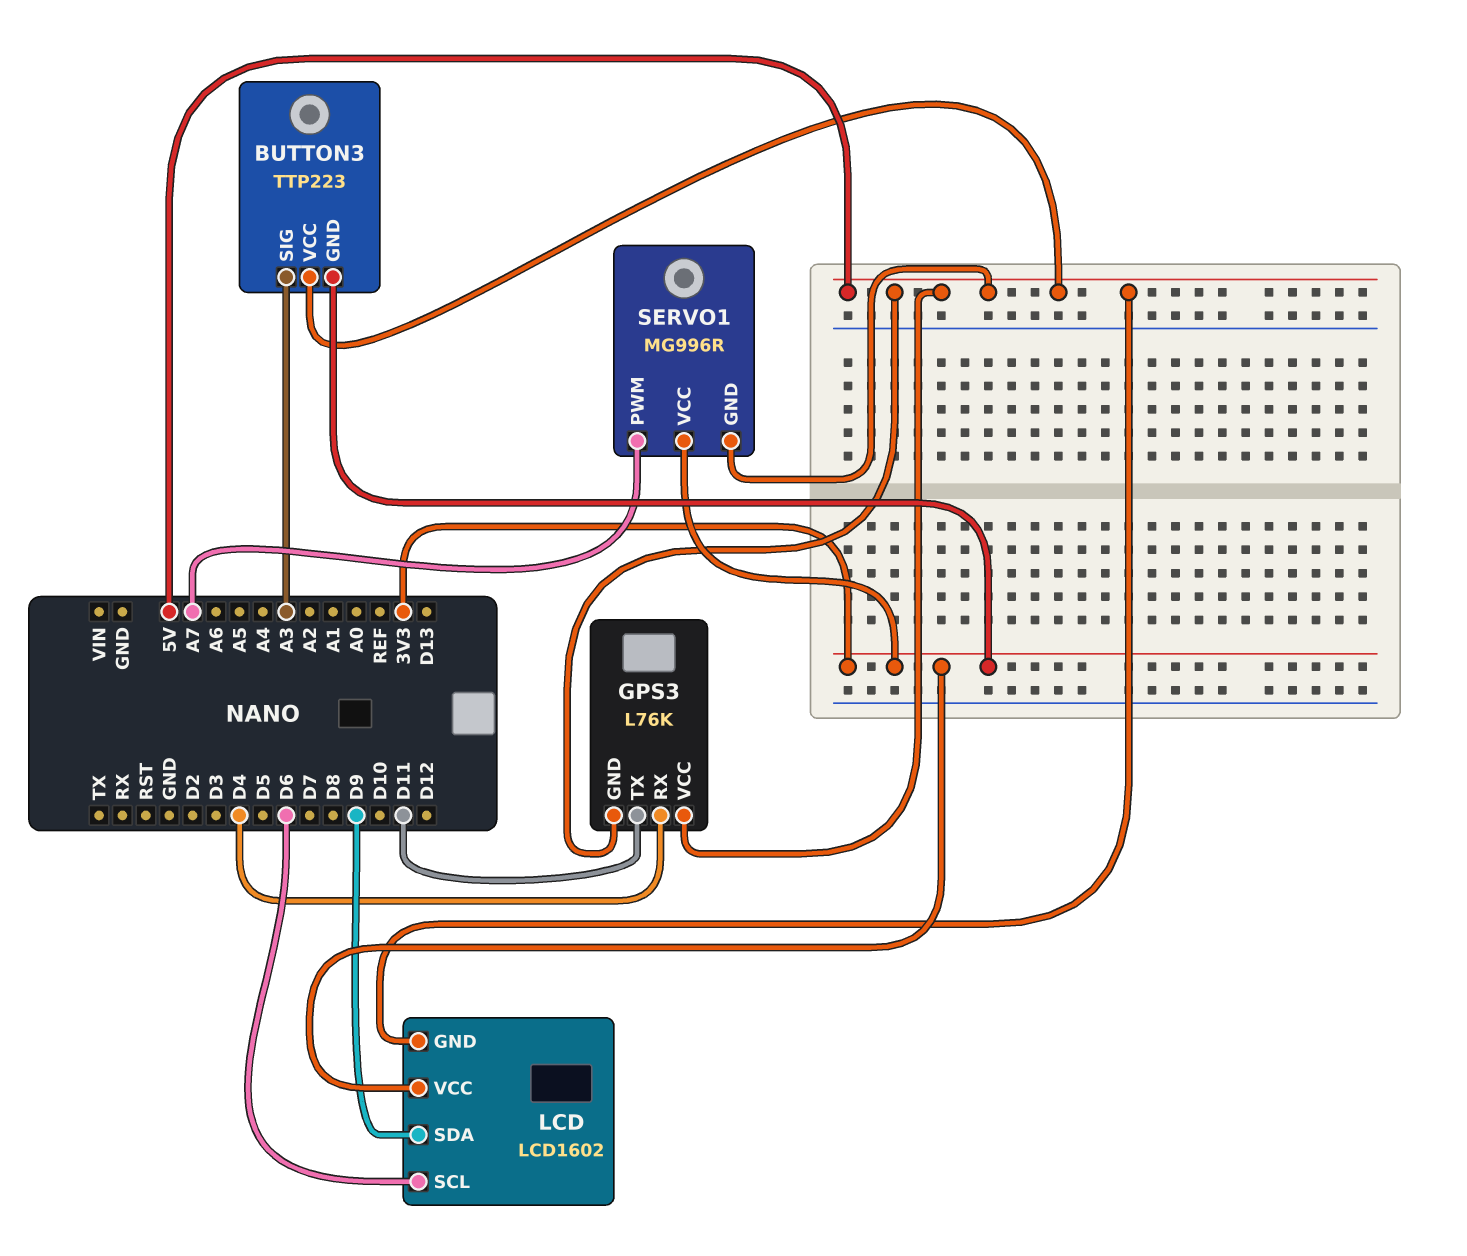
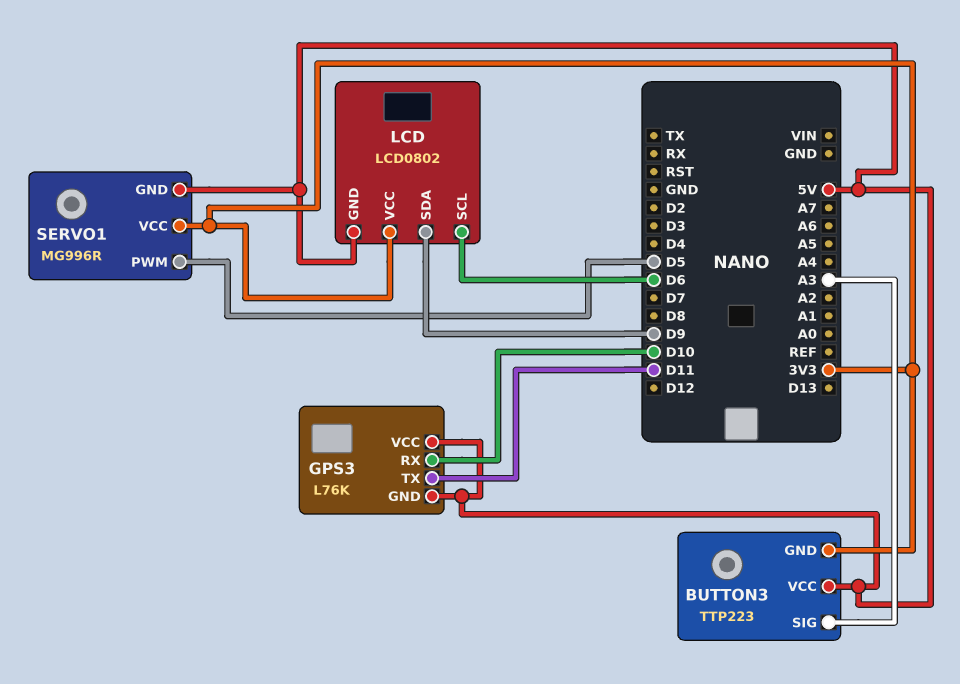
GPS3 pin RX: D4 -> D10
LCD: LCD1602 -> LCD0802
SERVO1 pin PWM: A7 -> D5

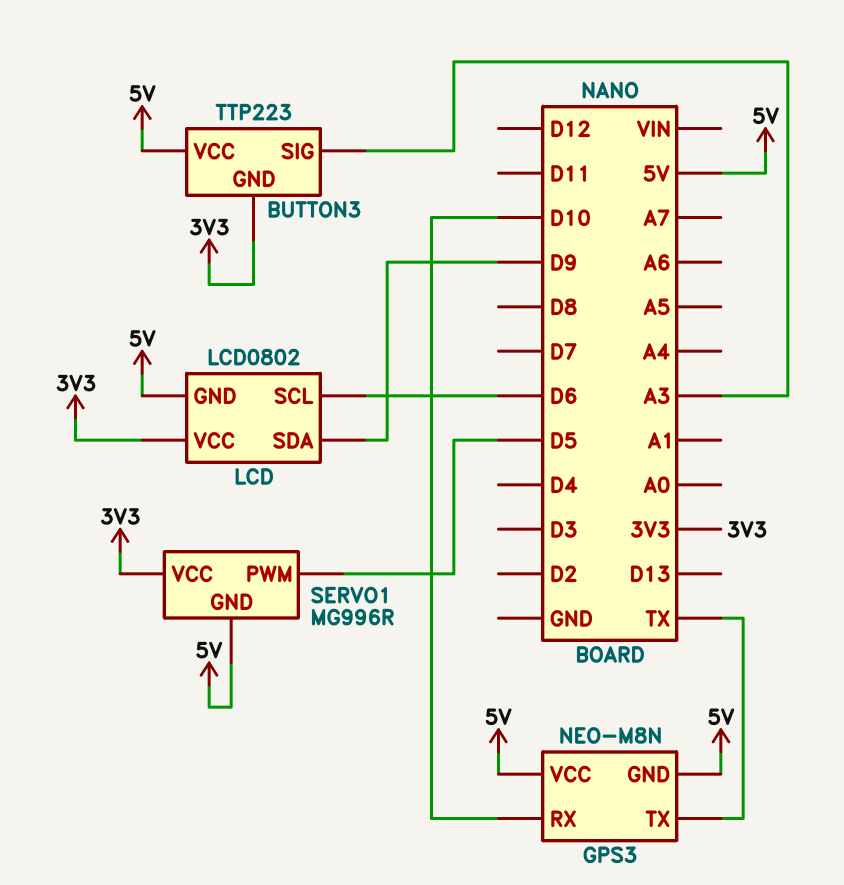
GPS3: L76K -> NEO-M8N
GPS3 pin TX: D11 -> TX

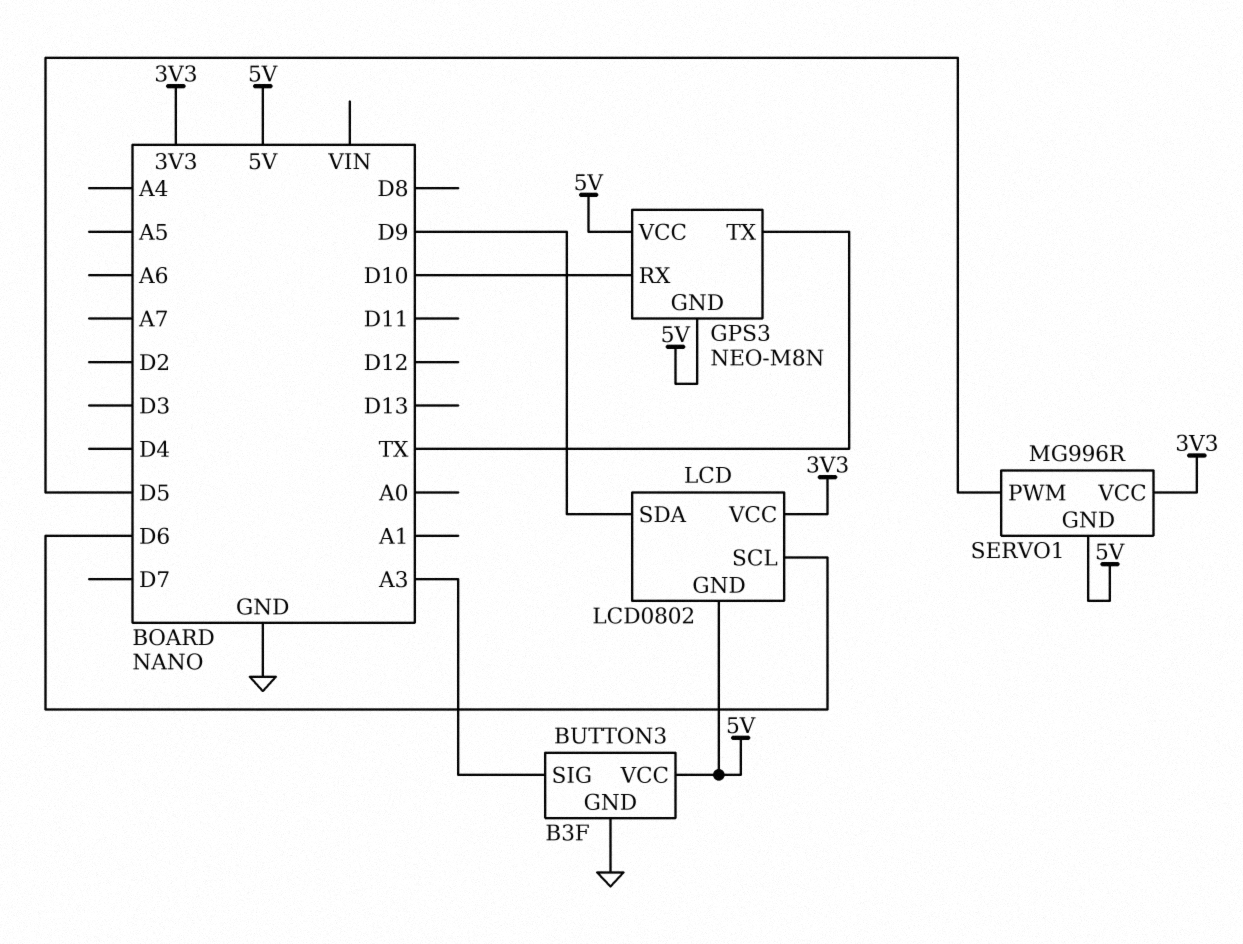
BUTTON3: TTP223 -> B3F
BUTTON3 pin GND: 3V3 -> GND

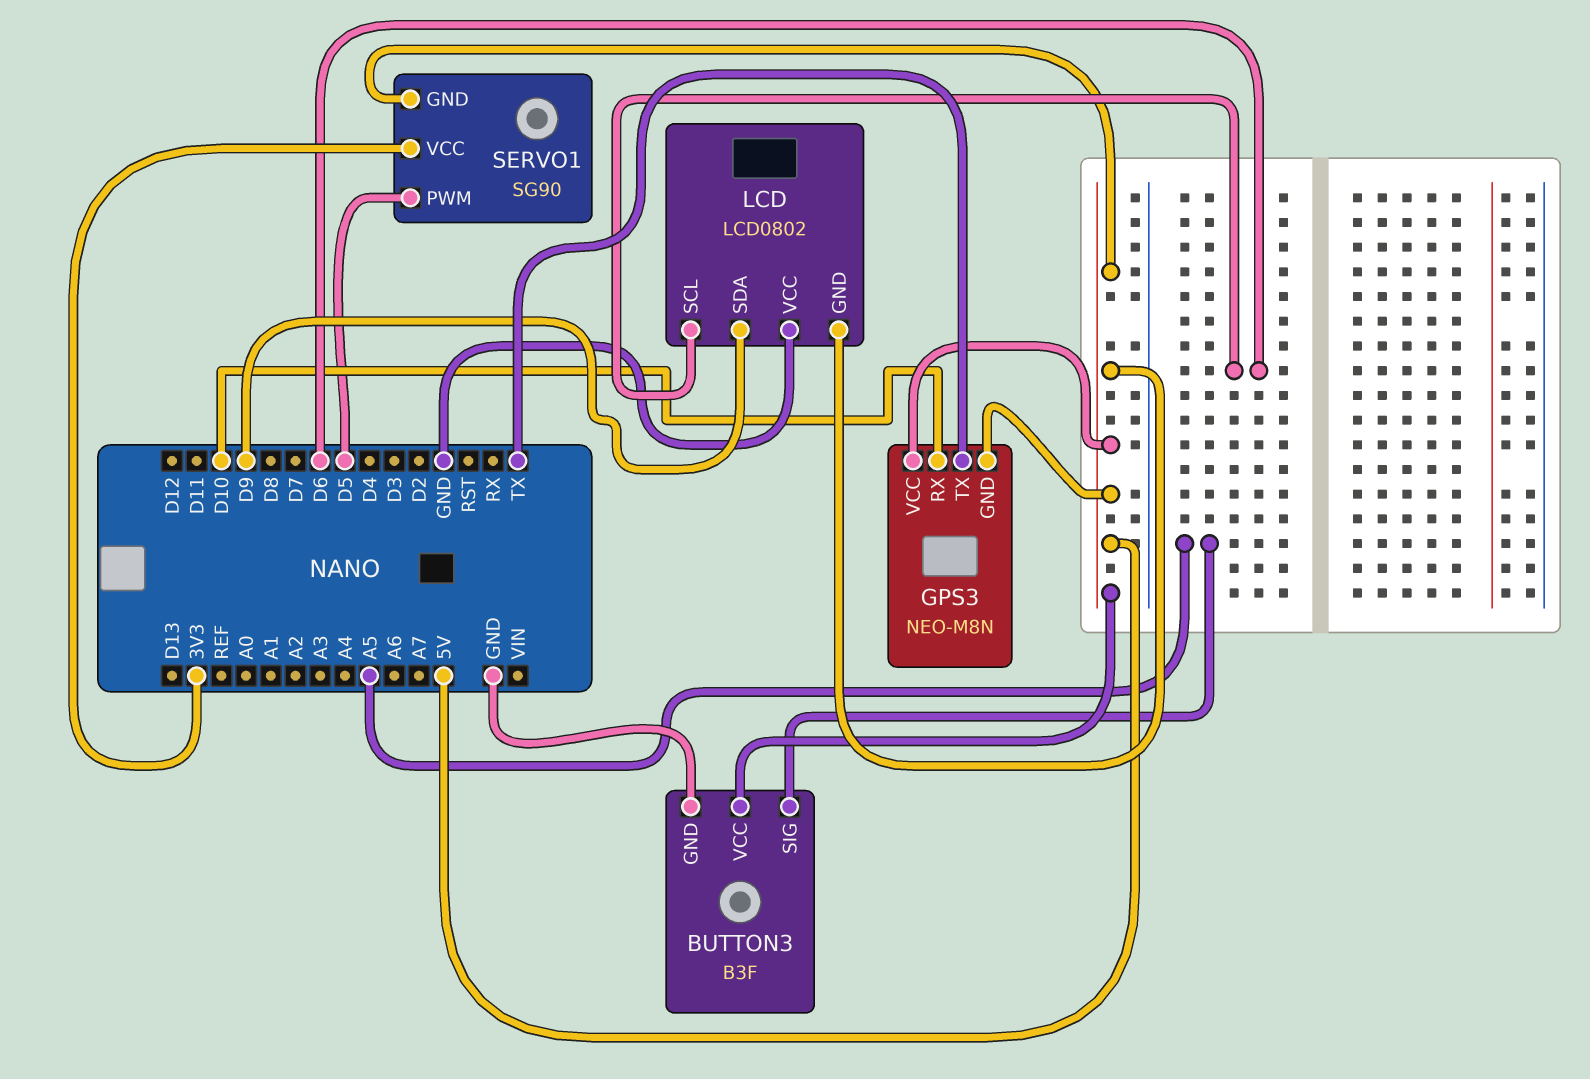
BUTTON3 pin SIG: A3 -> A5
LCD pin VCC: 3V3 -> GND
SERVO1: MG996R -> SG90

